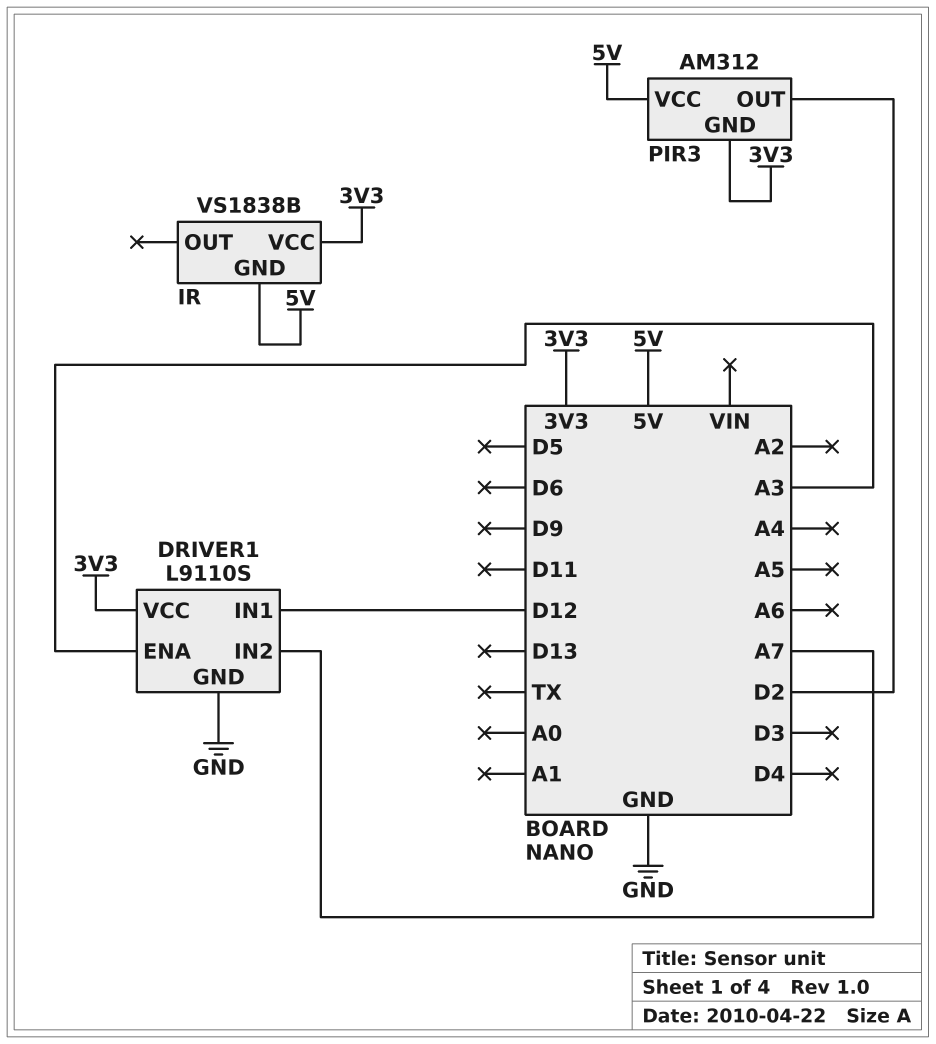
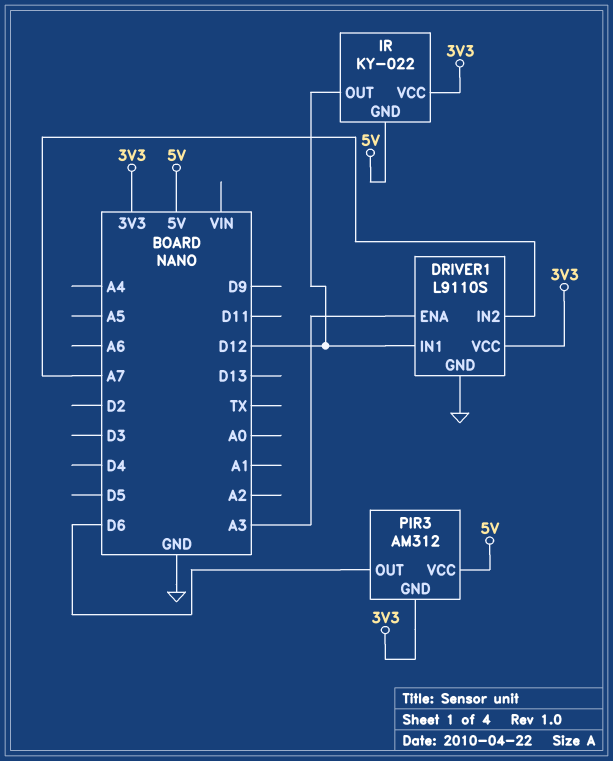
IR: VS1838B -> KY-022
IR pin OUT: none -> D12
PIR3 pin OUT: D2 -> D6

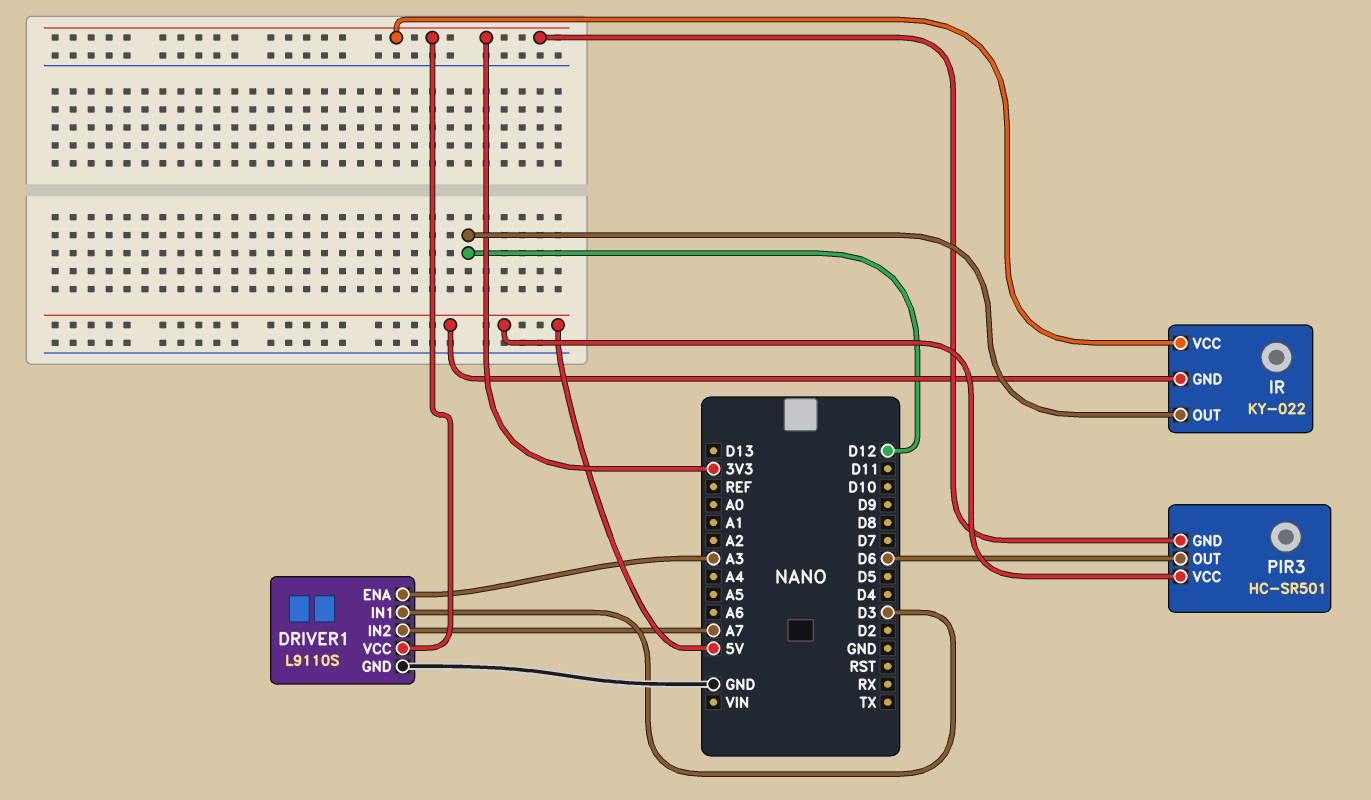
DRIVER1 pin IN1: D12 -> D3
PIR3: AM312 -> HC-SR501

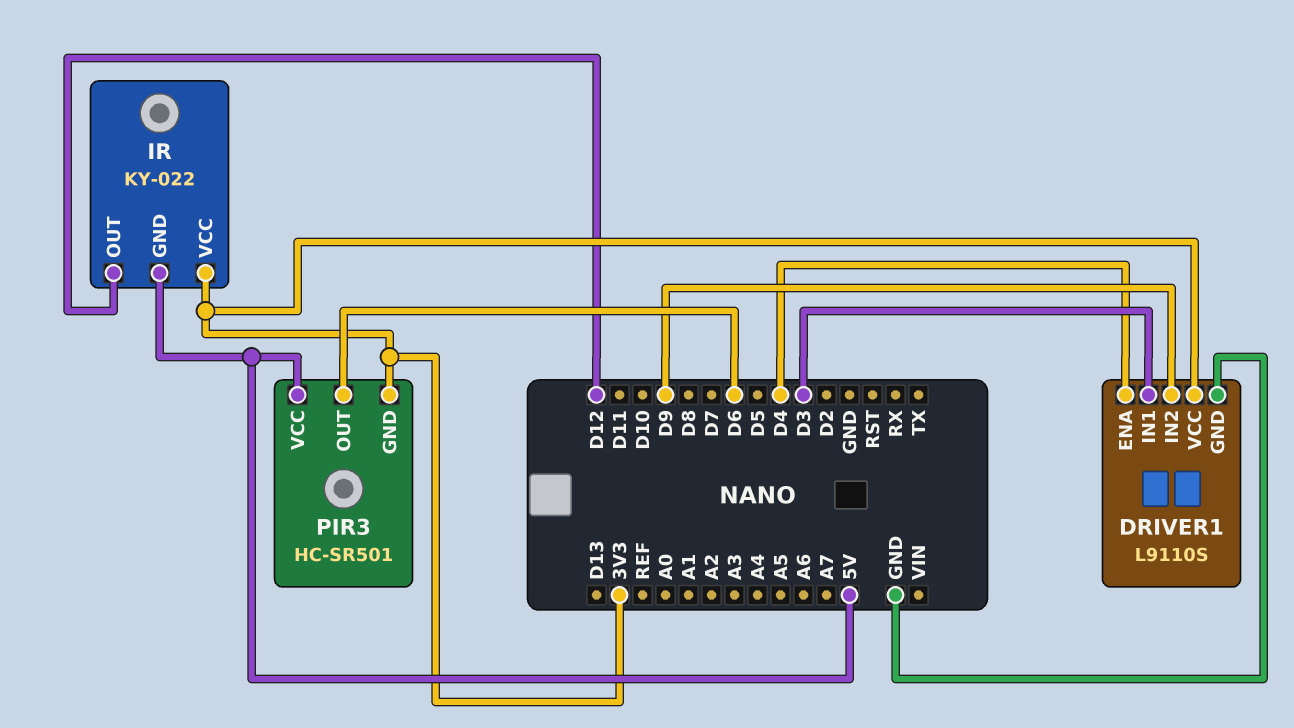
DRIVER1 pin ENA: A3 -> D4
DRIVER1 pin IN2: A7 -> D9

